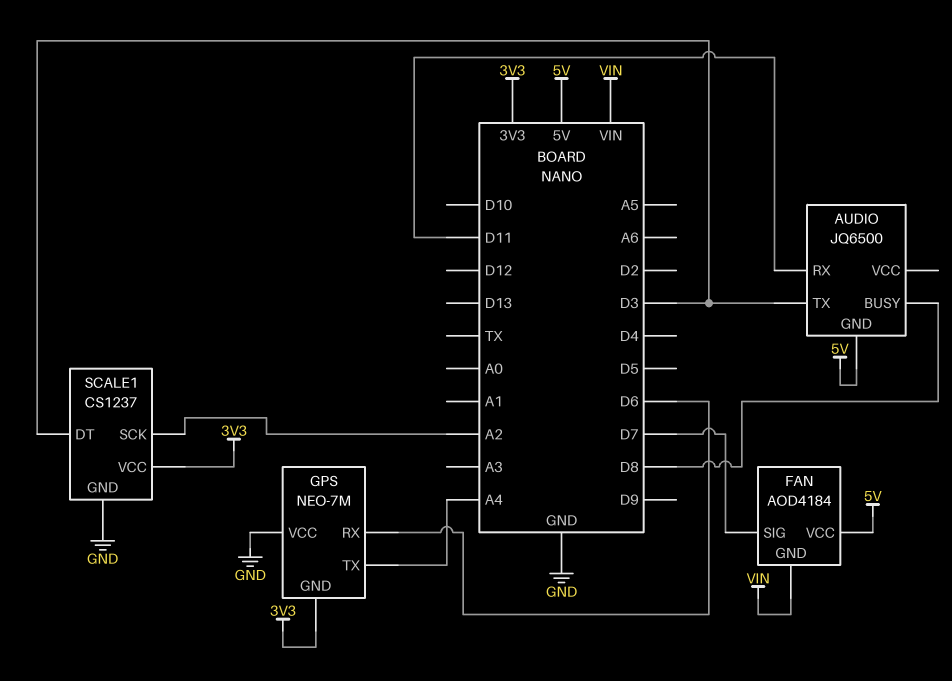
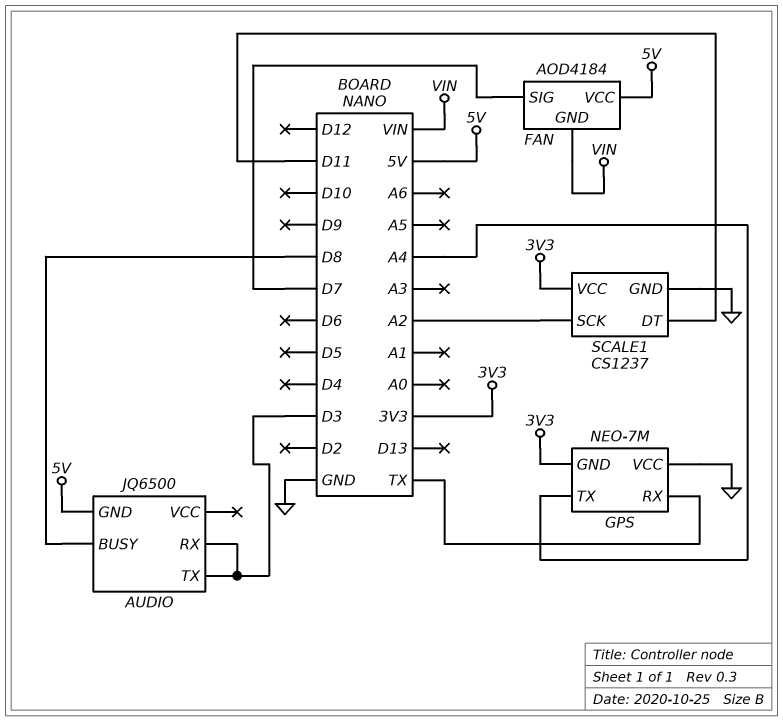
AUDIO pin RX: D11 -> D3
GPS pin RX: D6 -> TX
SCALE1 pin DT: D3 -> D11

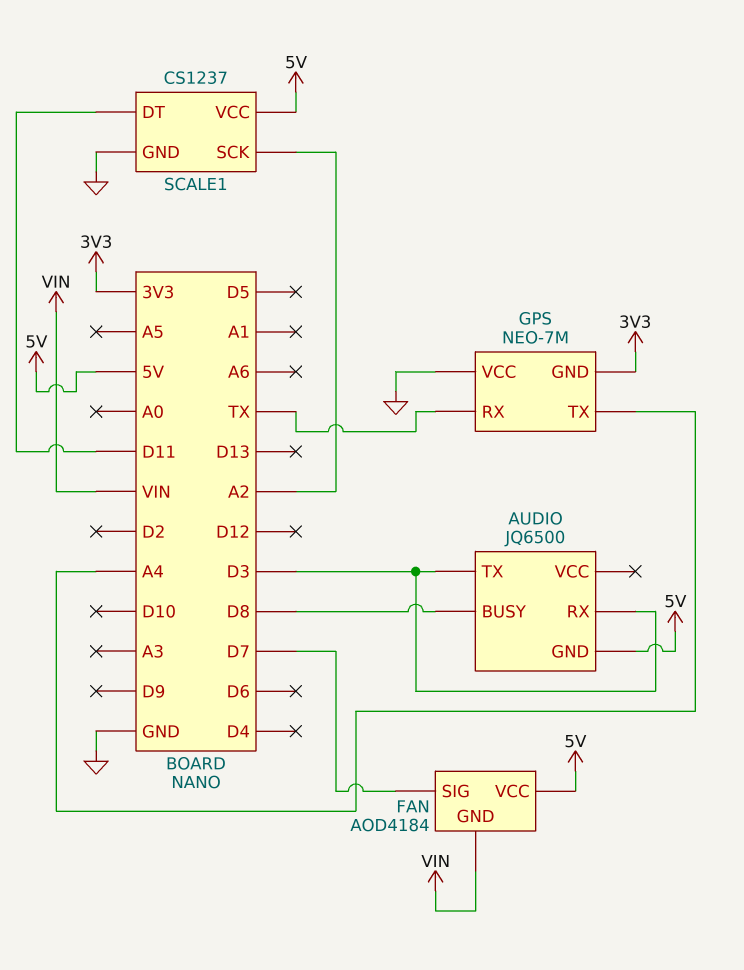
SCALE1 pin VCC: 3V3 -> 5V

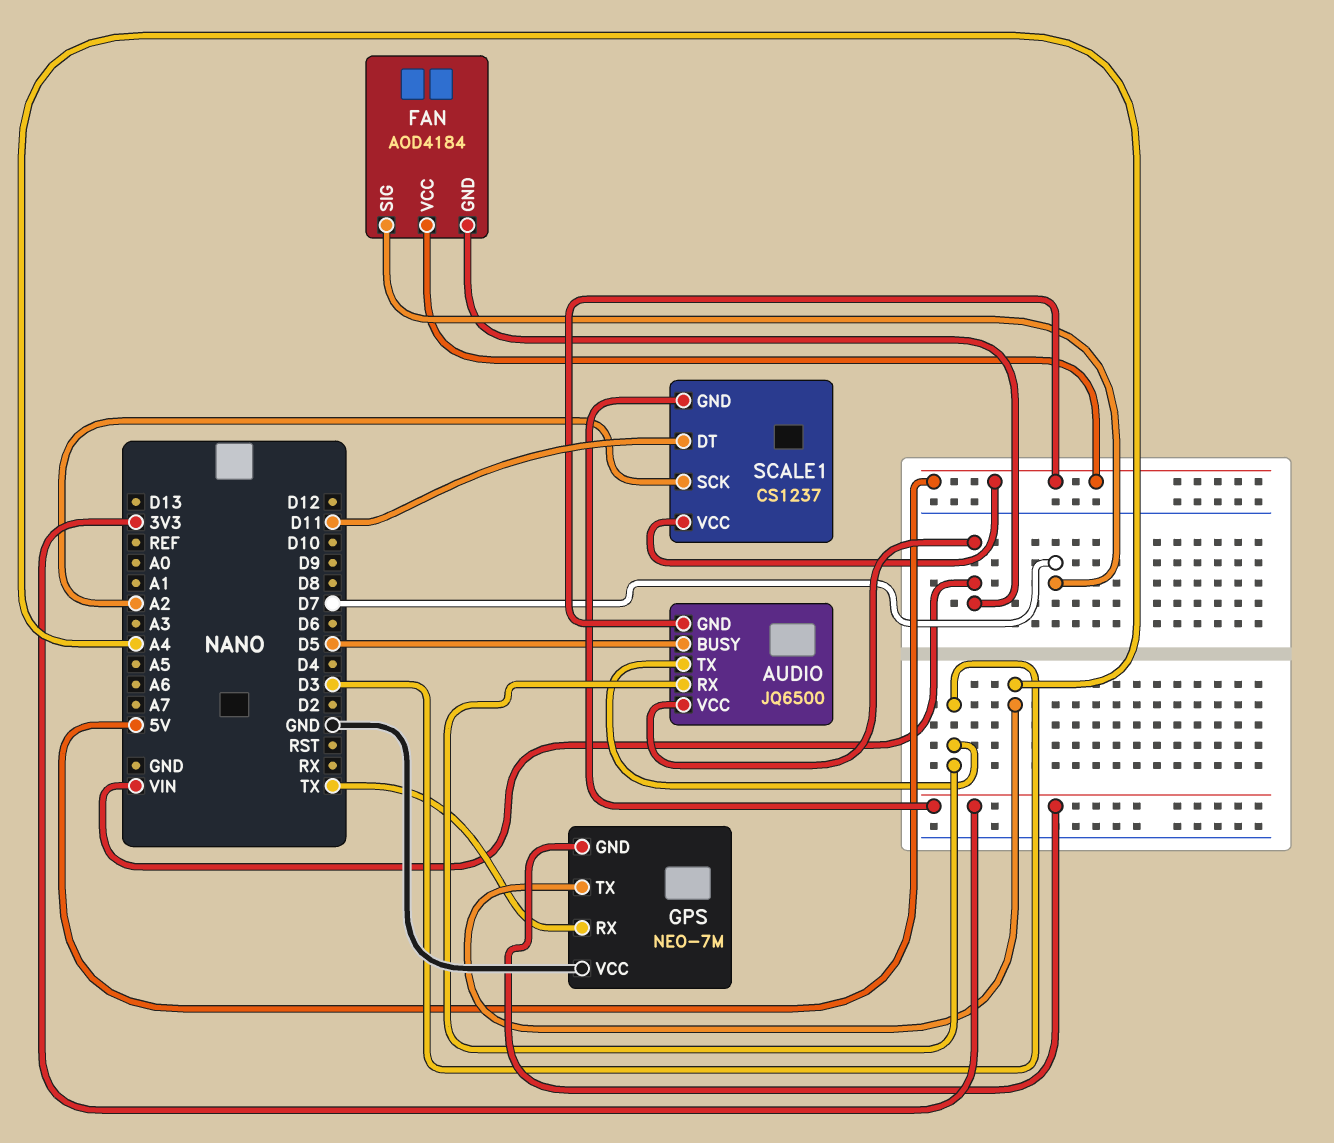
AUDIO pin BUSY: D8 -> D5
AUDIO pin VCC: none -> VIN
SCALE1 pin GND: GND -> 3V3

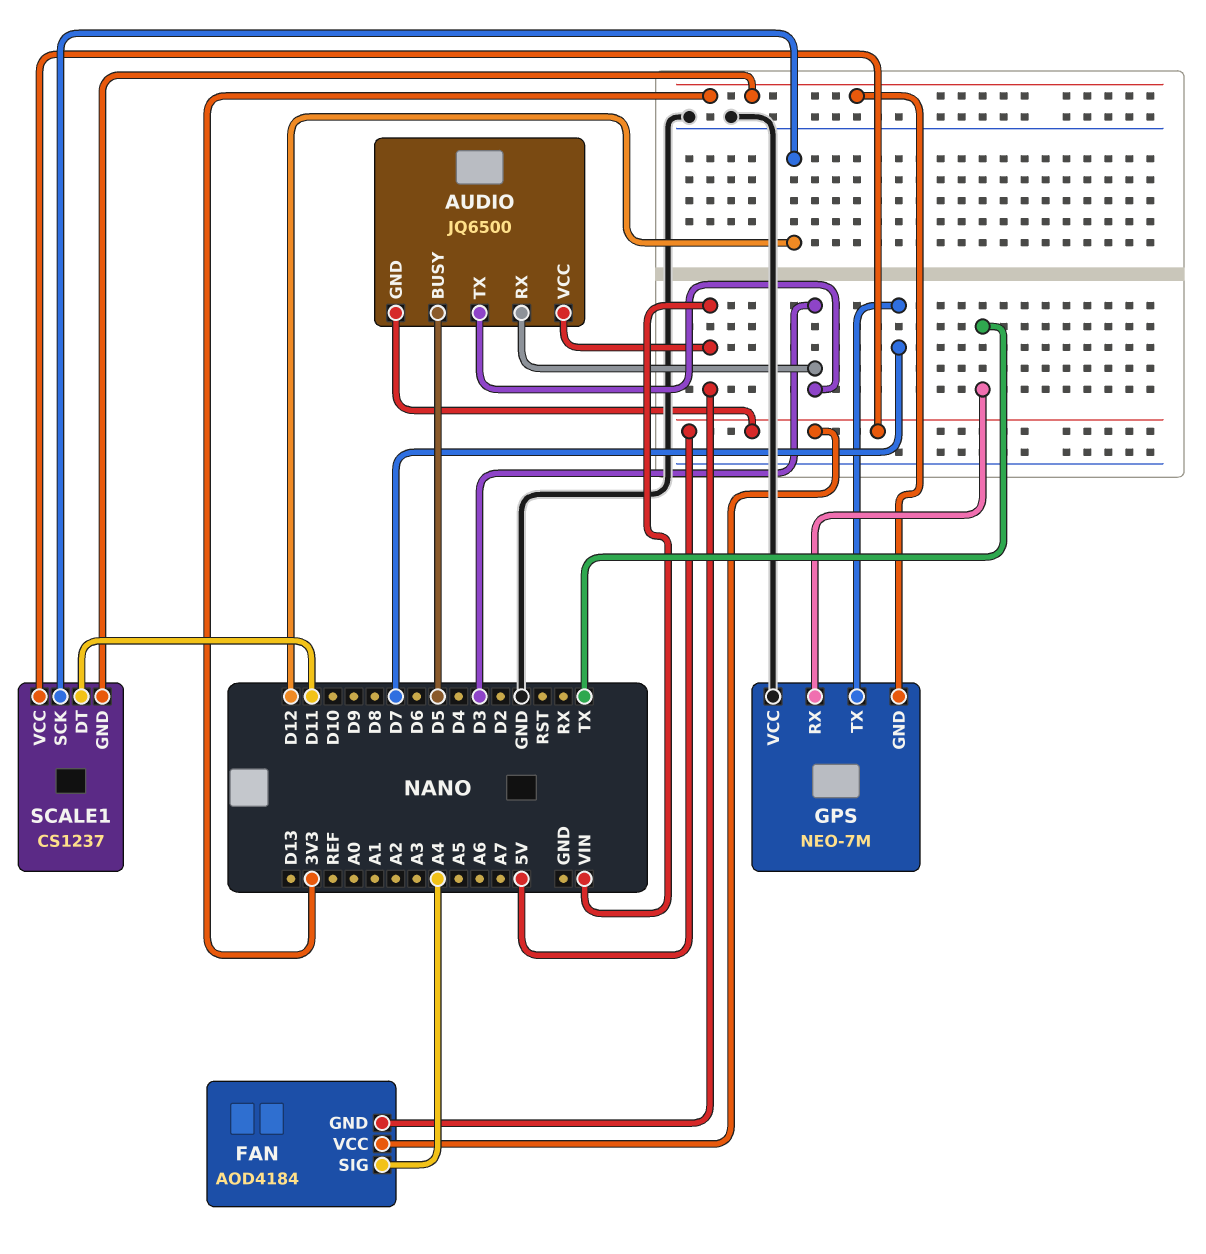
FAN pin SIG: D7 -> A4
GPS pin TX: A4 -> D7
SCALE1 pin SCK: A2 -> D12

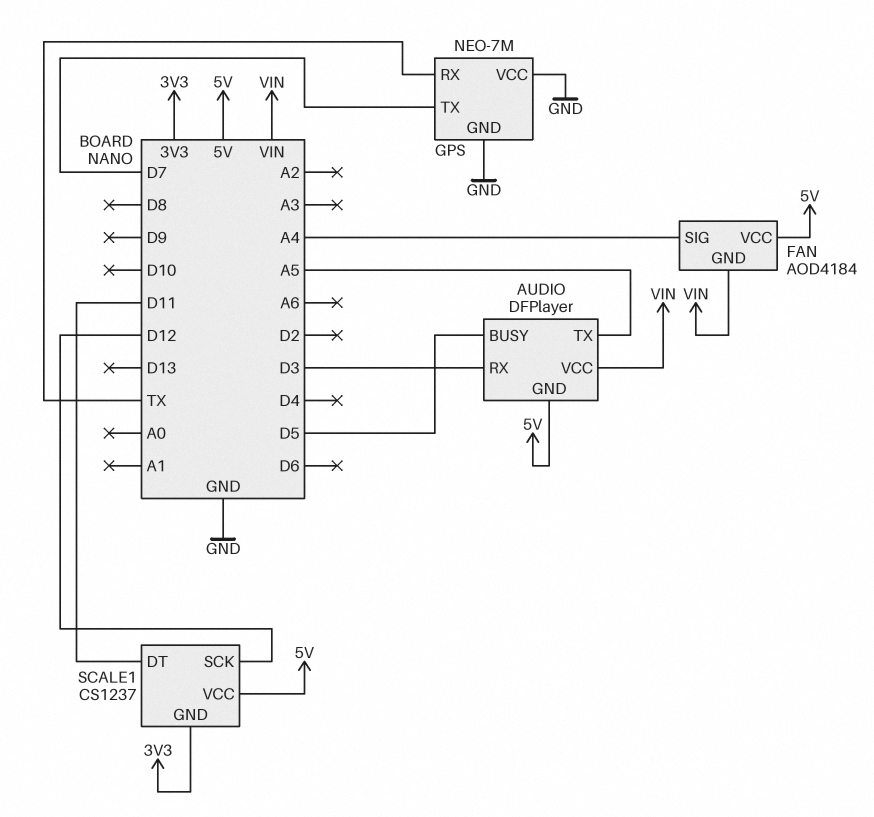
AUDIO: JQ6500 -> DFPlayer
AUDIO pin TX: D3 -> A5
GPS pin GND: 3V3 -> GND

